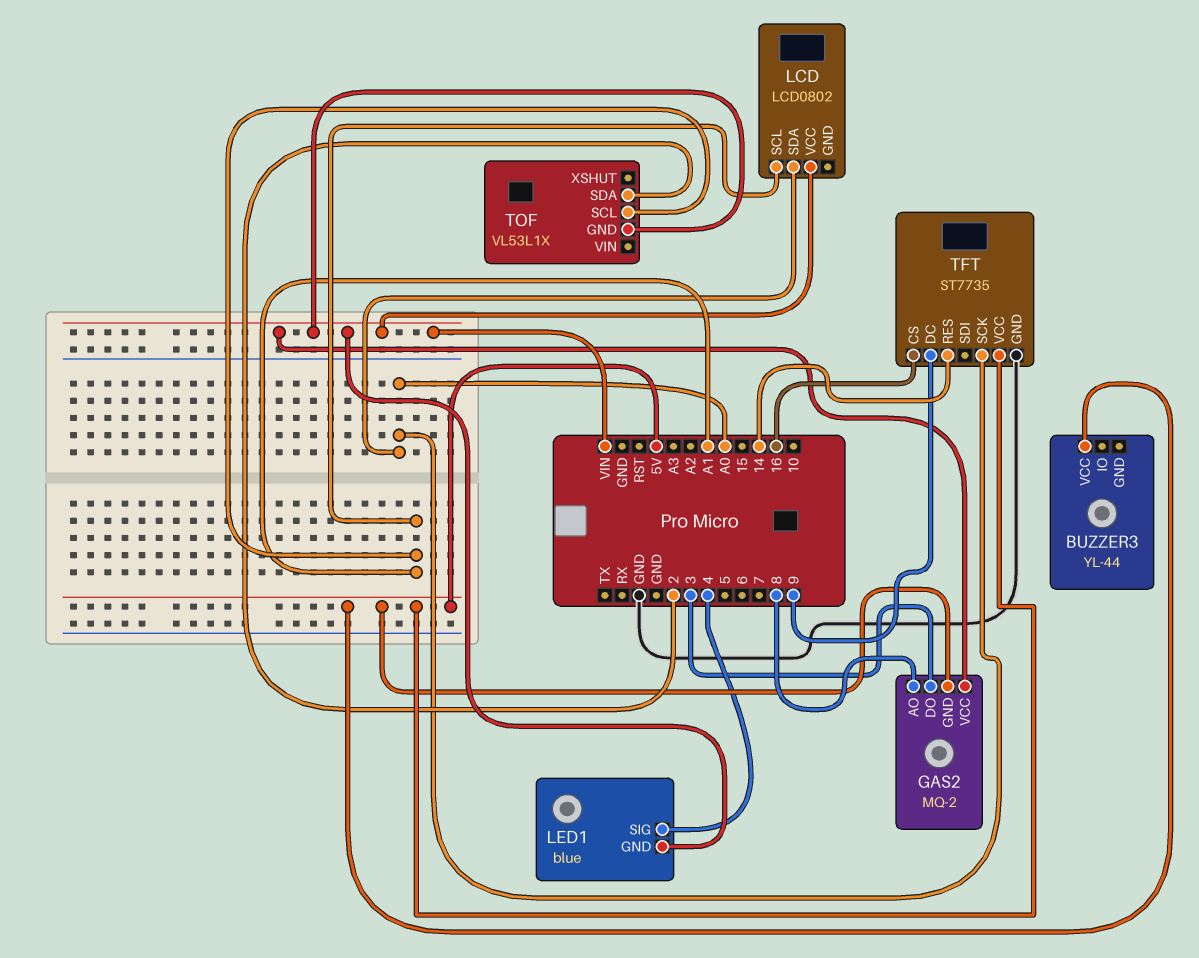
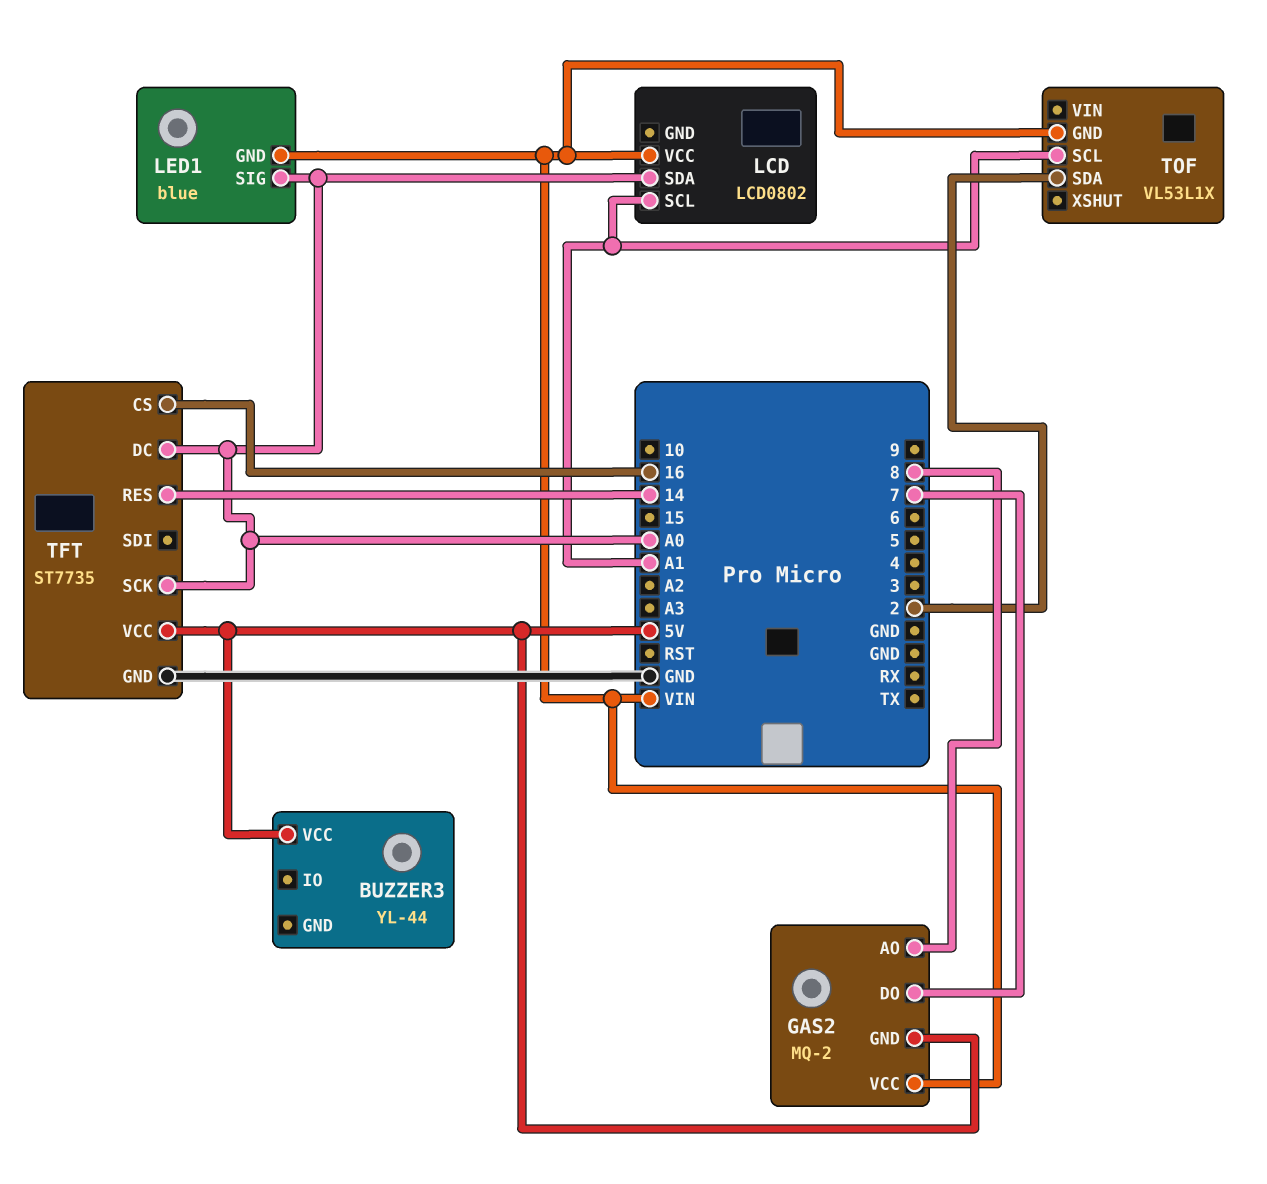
GAS2 pin DO: 3 -> 7
LED1 pin SIG: 4 -> A0
TFT pin DC: 9 -> A0

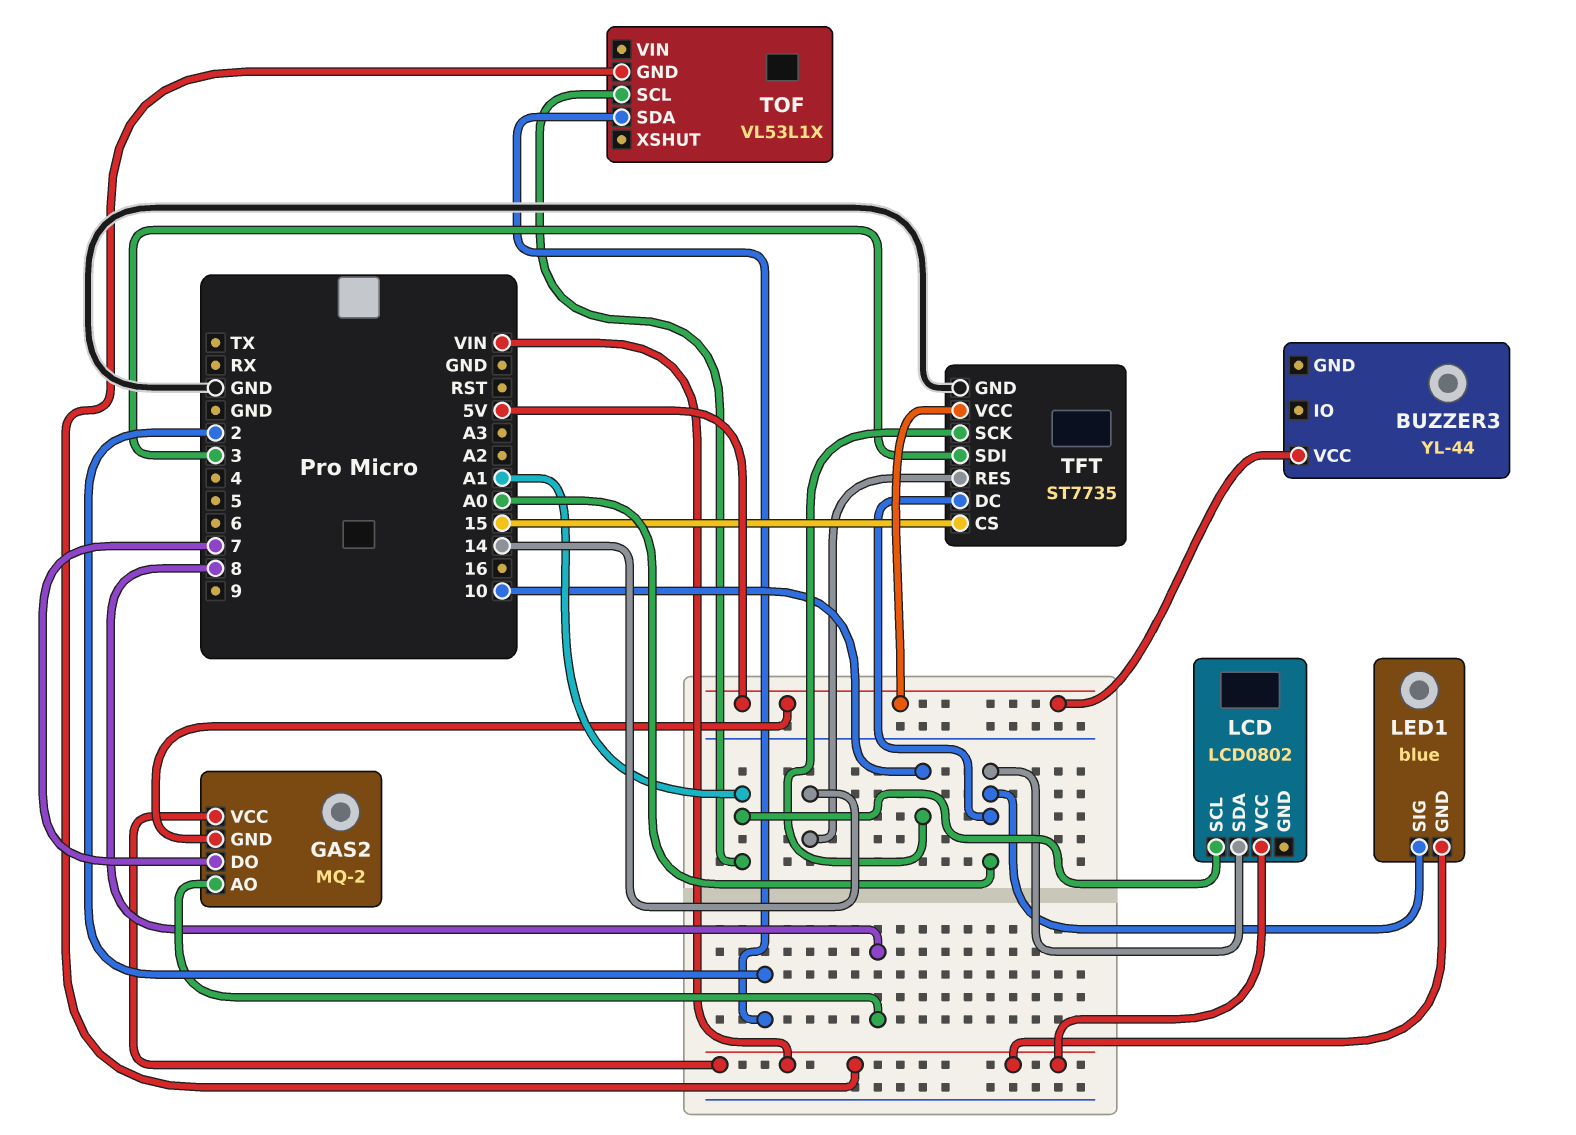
TFT pin CS: 16 -> 15
TFT pin SCK: A0 -> 10
TFT pin SDI: none -> 3

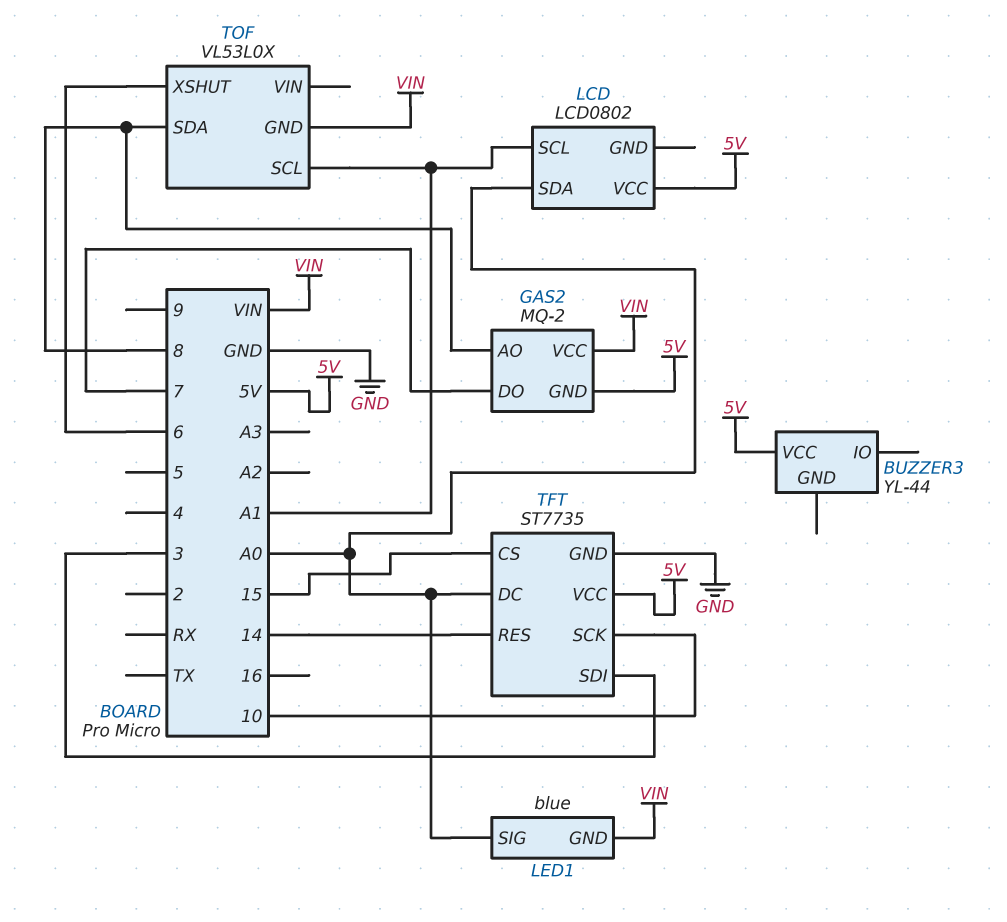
LCD pin VCC: VIN -> 5V
TOF: VL53L1X -> VL53L0X
TOF pin SDA: 2 -> 8
TOF pin XSHUT: none -> 6

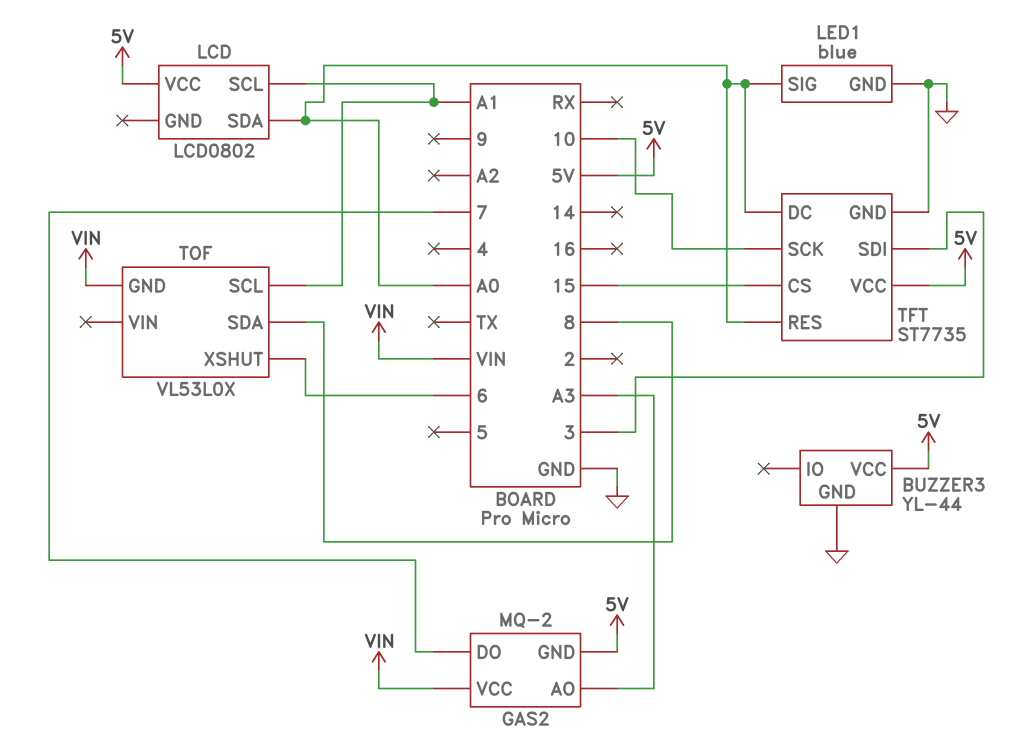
BUZZER3 pin GND: none -> GND
GAS2 pin AO: 8 -> A3
LED1 pin GND: VIN -> GND
TFT pin RES: 14 -> A0

